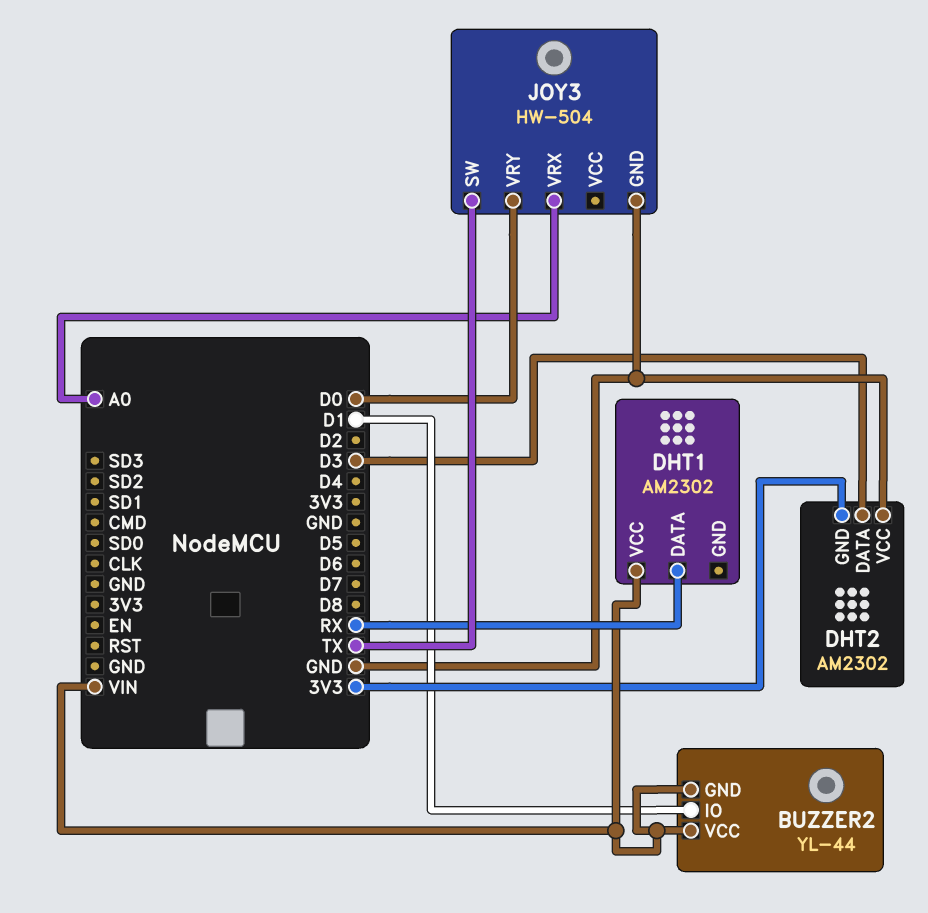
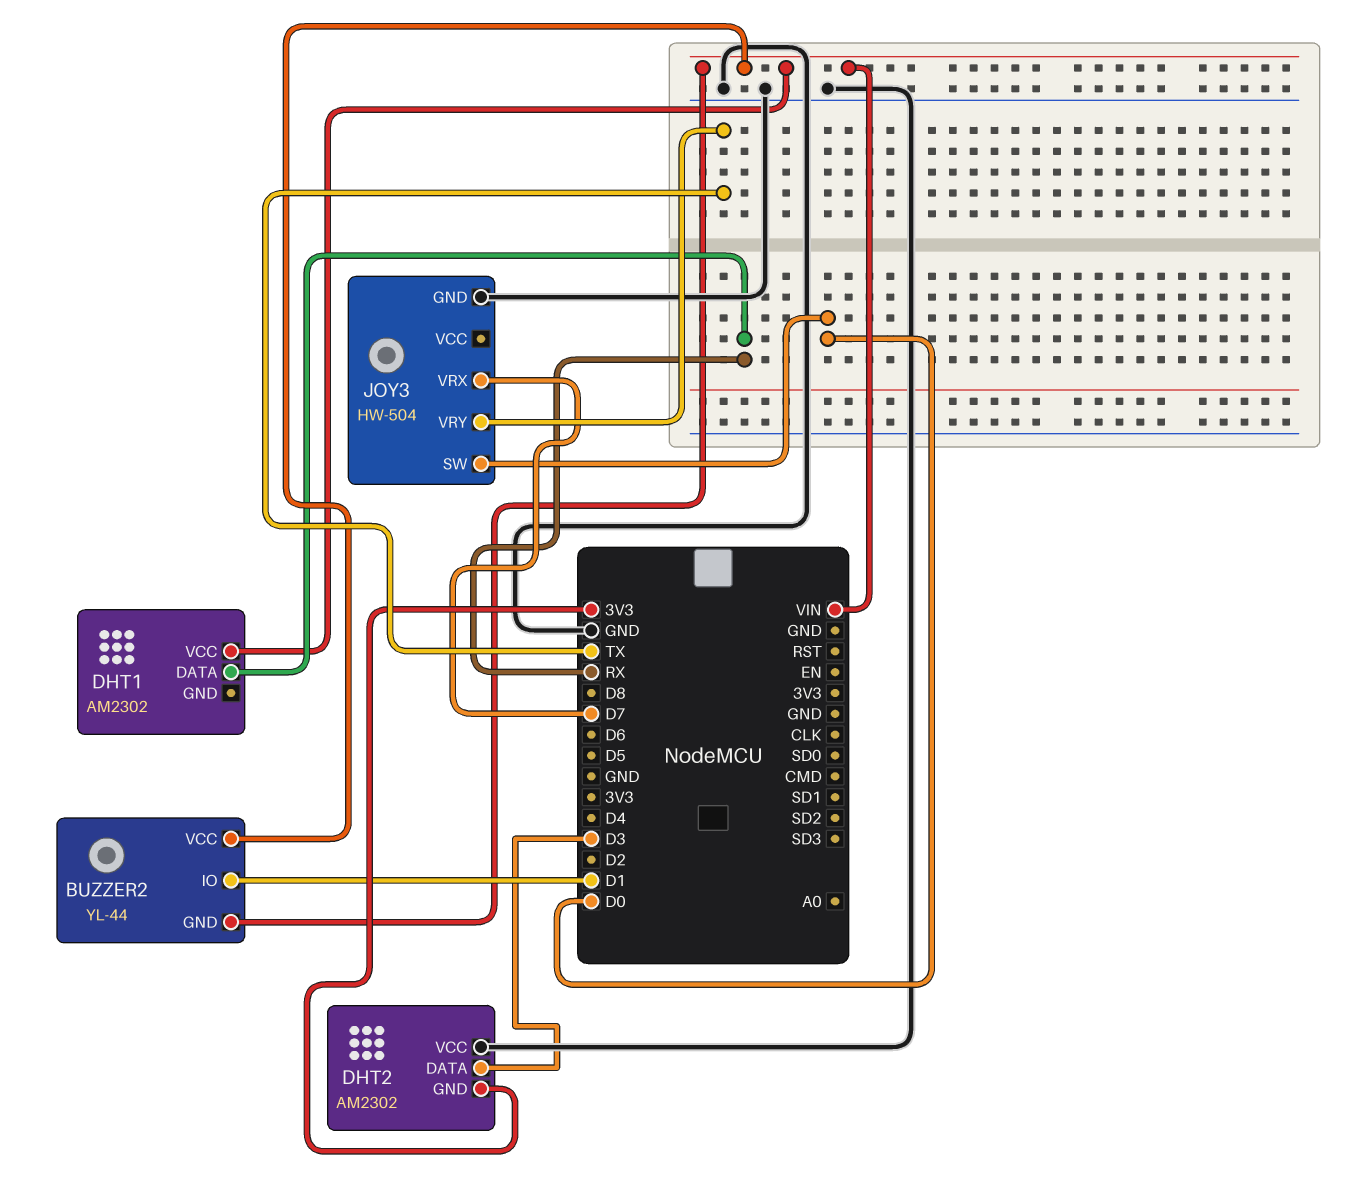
JOY3 pin SW: TX -> D0
JOY3 pin VRX: A0 -> D7
JOY3 pin VRY: D0 -> TX

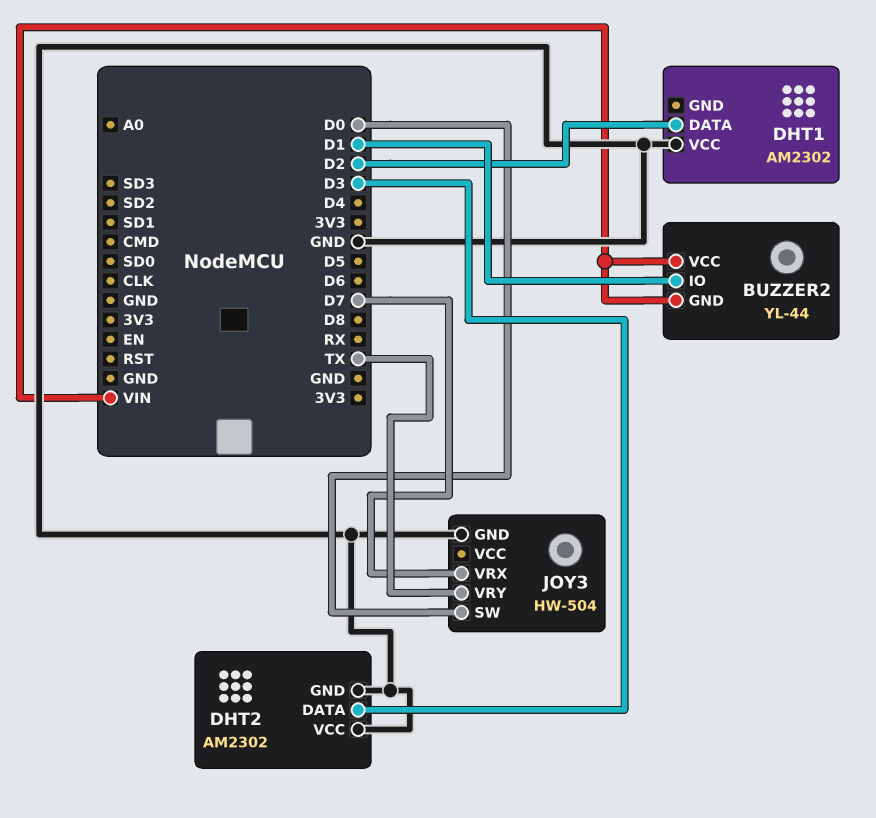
DHT1 pin DATA: RX -> D2
DHT1 pin VCC: VIN -> GND
DHT2 pin GND: 3V3 -> GND

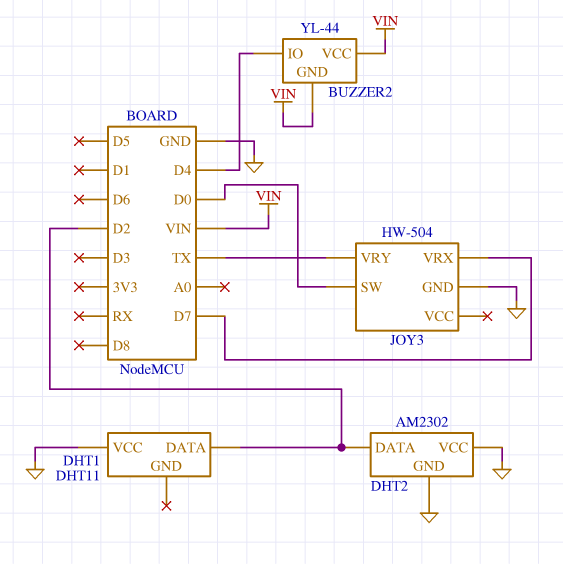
BUZZER2 pin IO: D1 -> D4
DHT1: AM2302 -> DHT11
DHT2 pin DATA: D3 -> D2

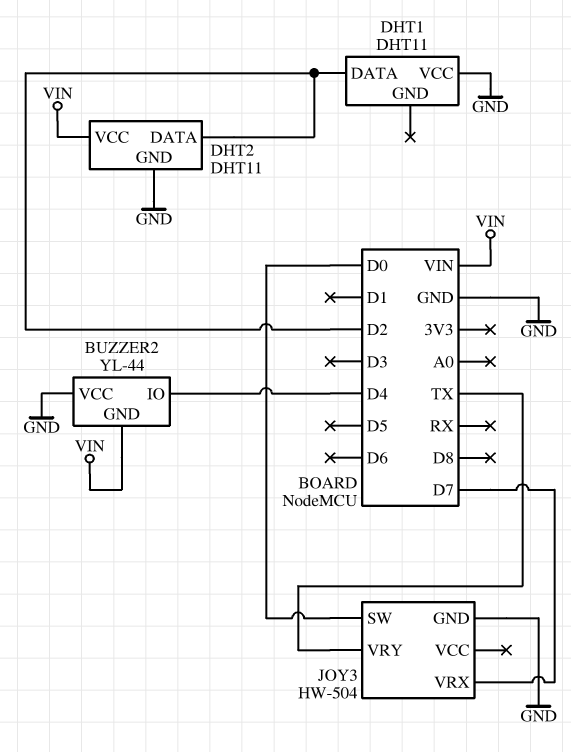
BUZZER2 pin VCC: VIN -> GND
DHT2: AM2302 -> DHT11
DHT2 pin VCC: GND -> VIN

